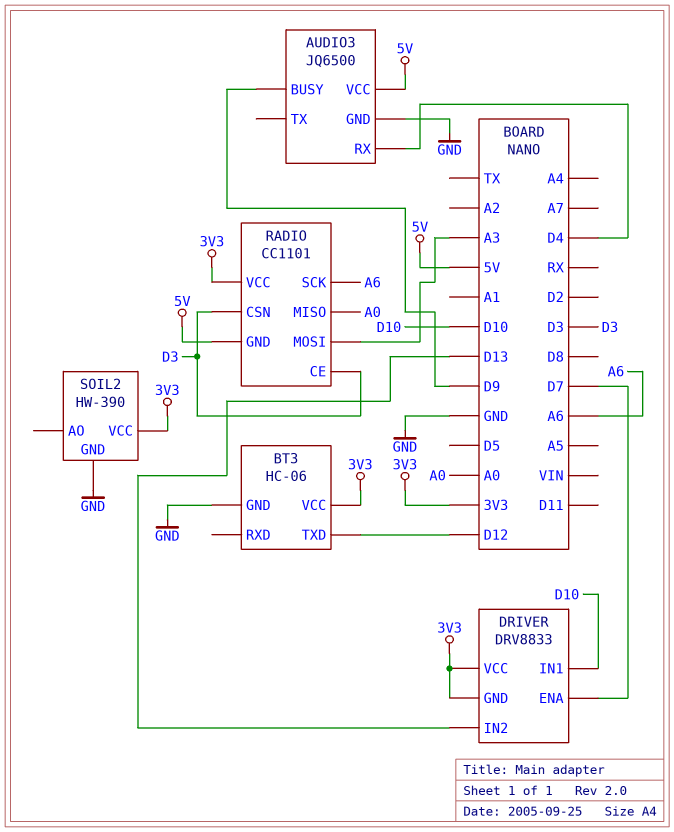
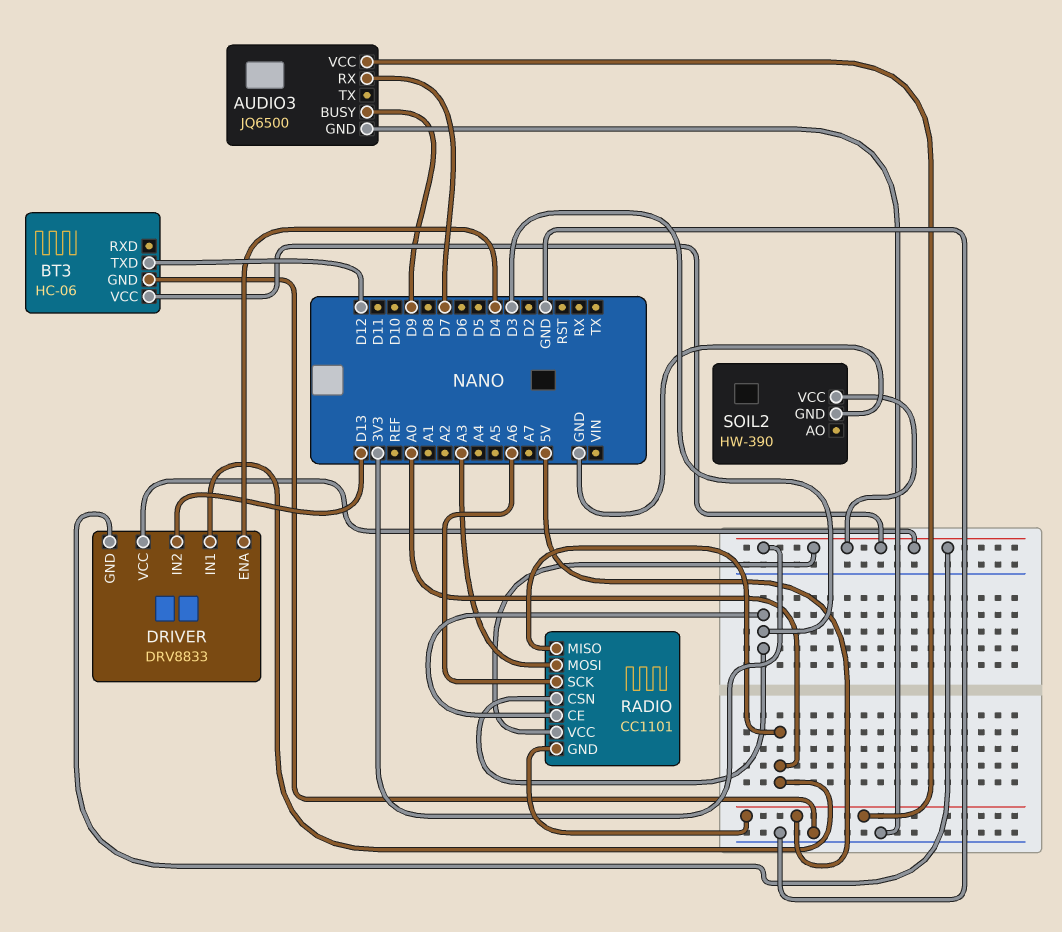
AUDIO3 pin RX: D4 -> D7
DRIVER pin ENA: D7 -> D4
DRIVER pin IN1: D10 -> A0

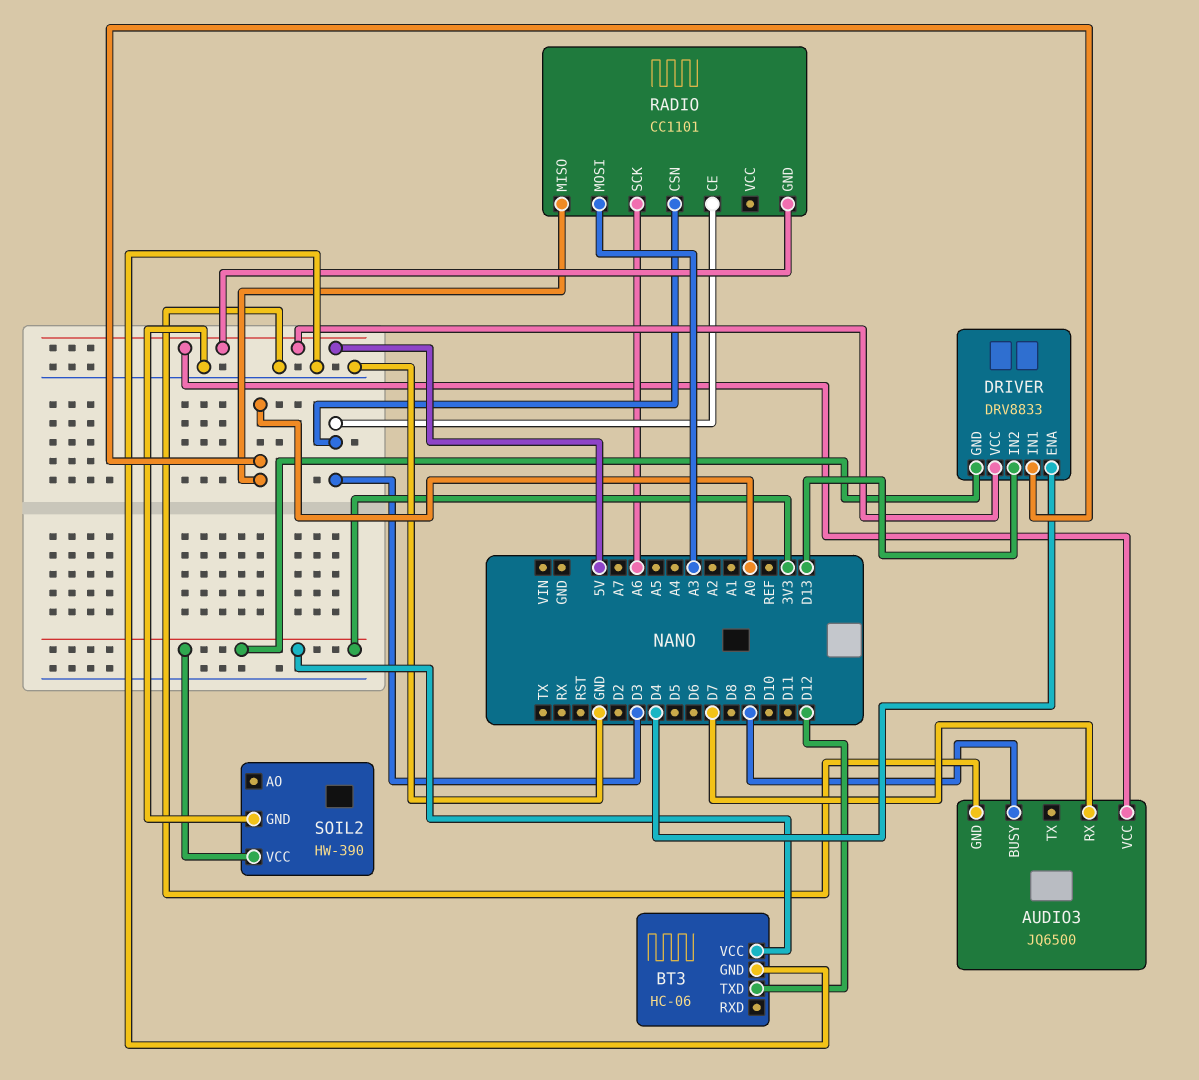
DRIVER pin VCC: 3V3 -> 5V
RADIO pin VCC: 3V3 -> none

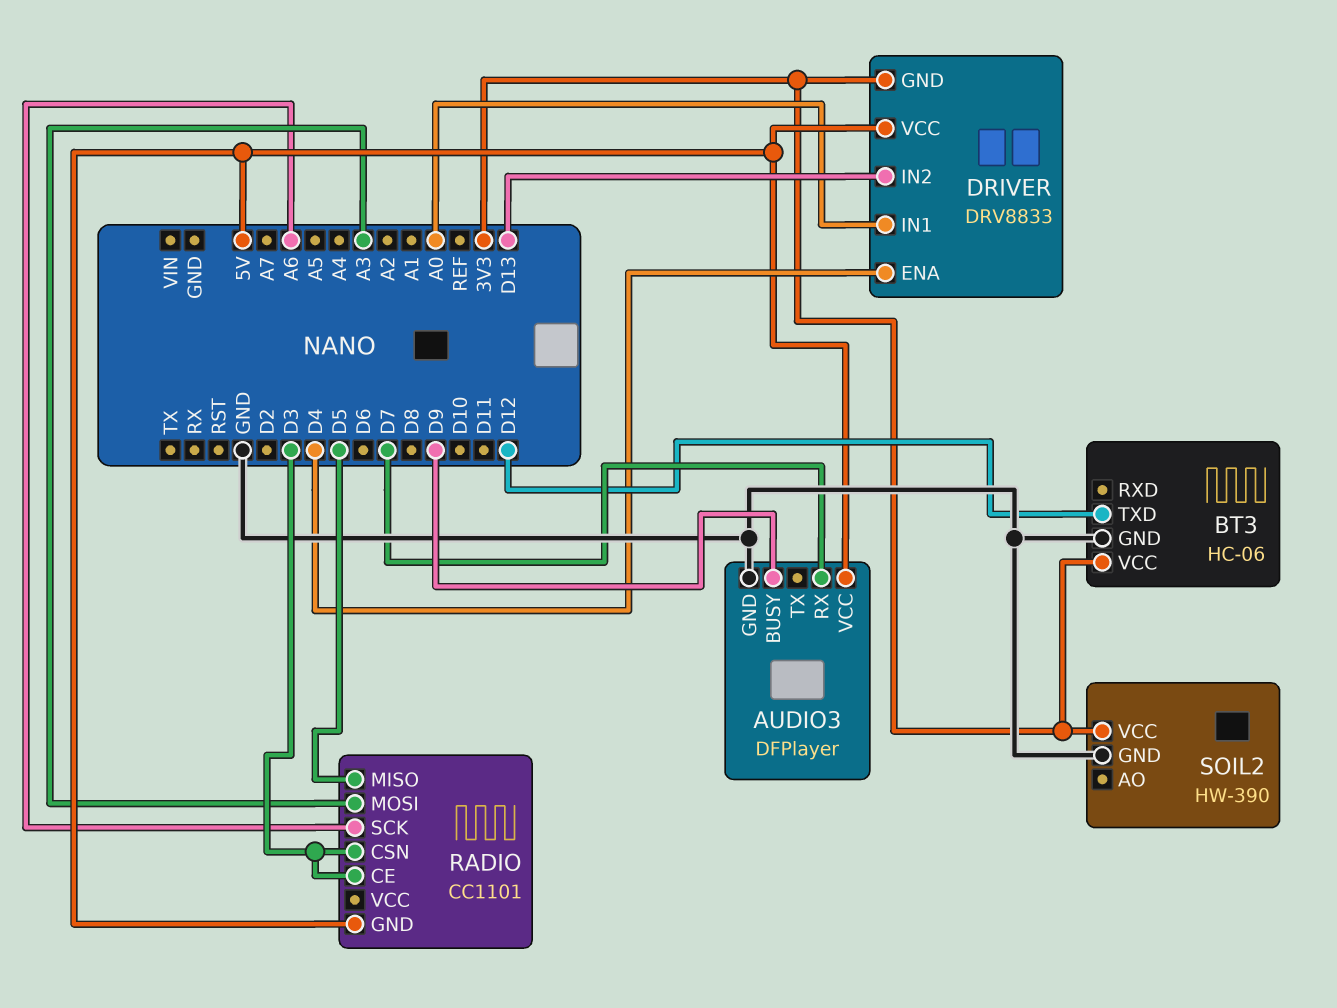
AUDIO3: JQ6500 -> DFPlayer
RADIO pin MISO: A0 -> D5

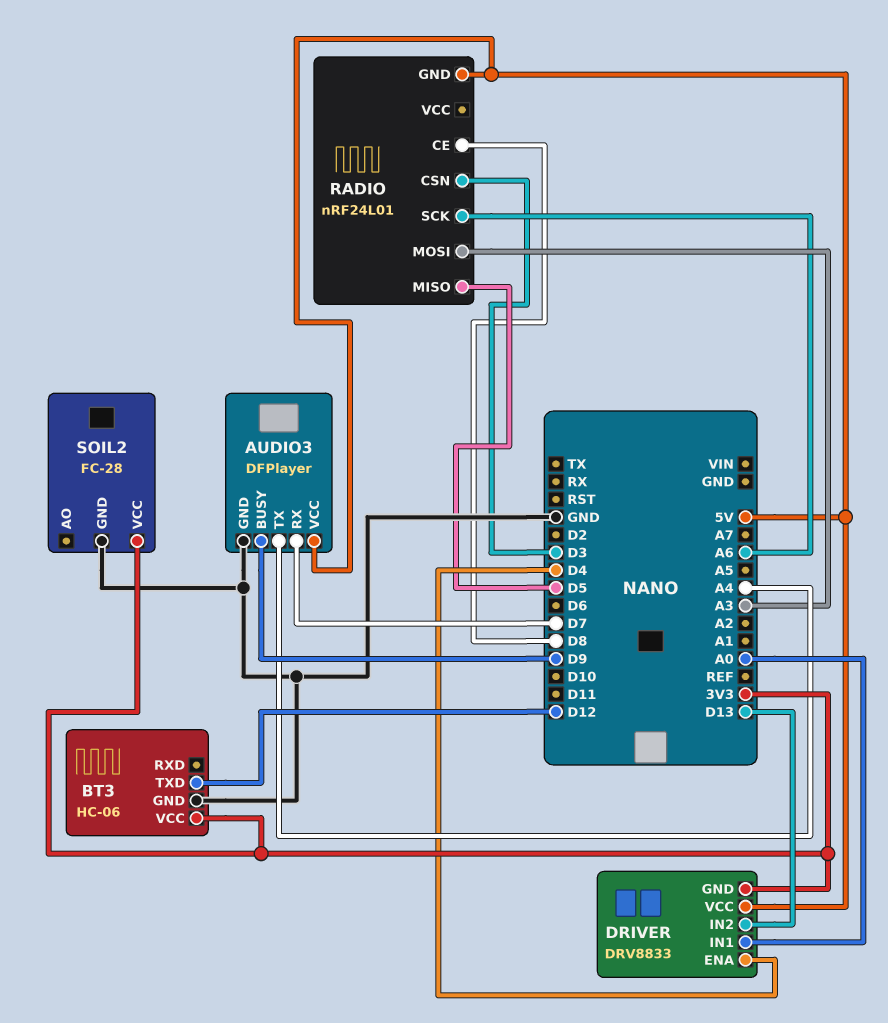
AUDIO3 pin TX: none -> A4
RADIO: CC1101 -> nRF24L01
RADIO pin CE: D3 -> D8
SOIL2: HW-390 -> FC-28

